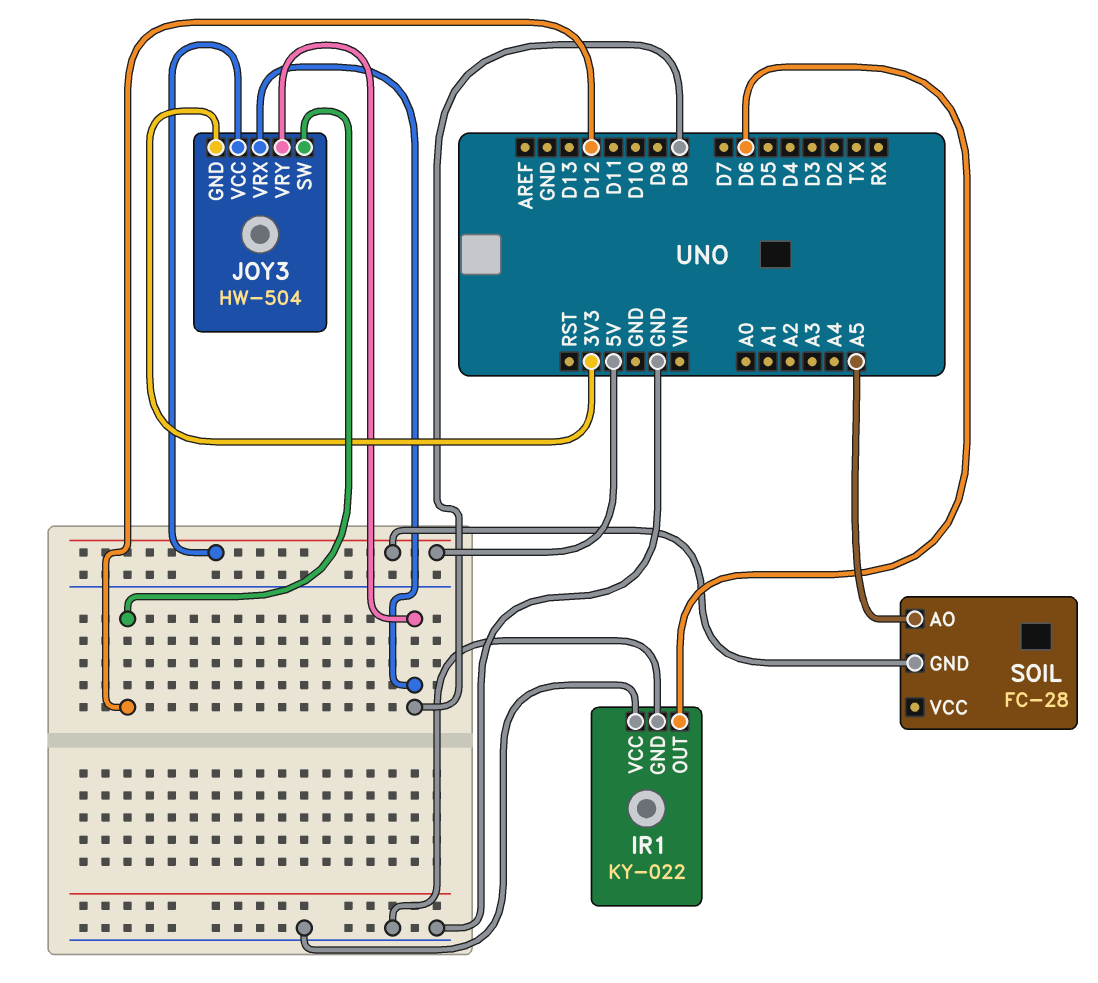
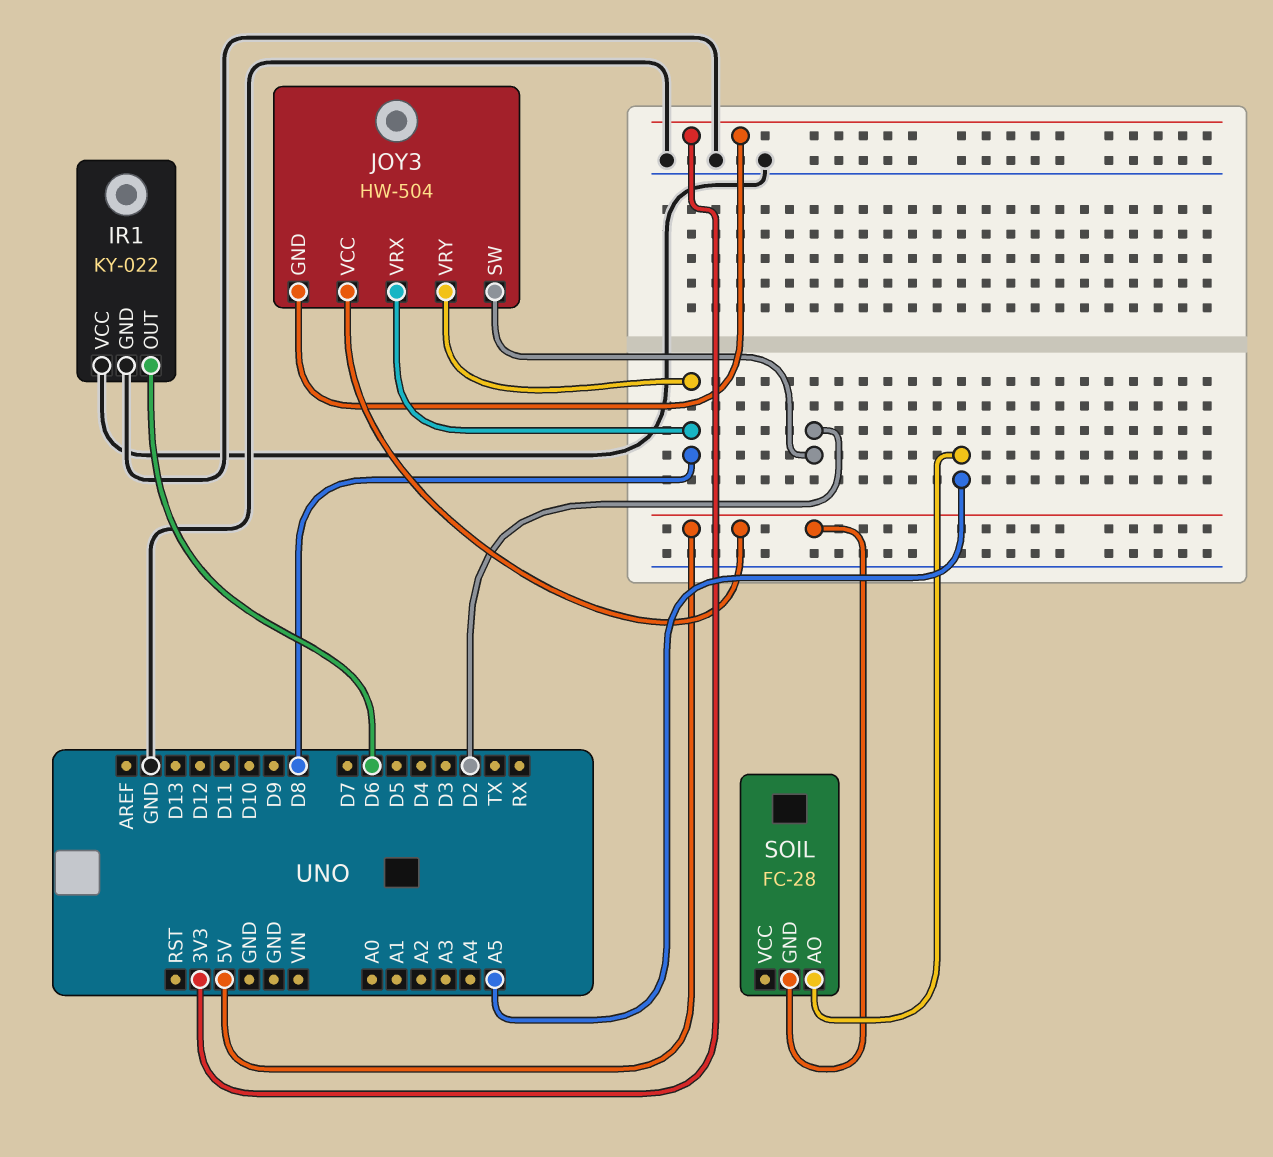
JOY3 pin SW: D12 -> D2

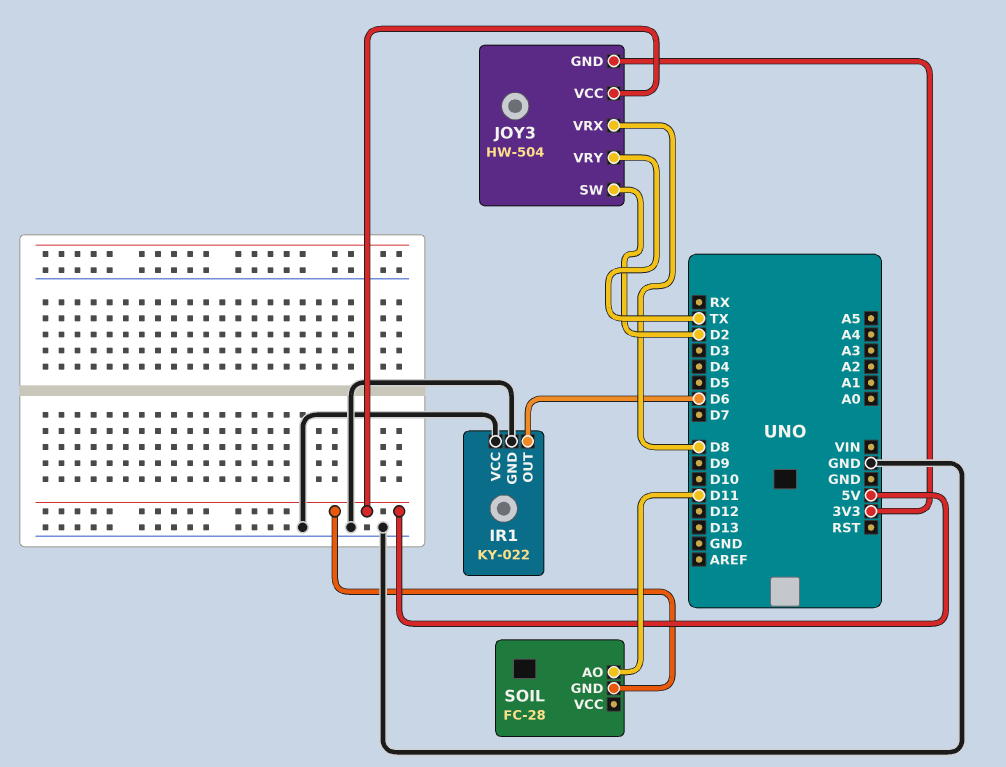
JOY3 pin VRY: D8 -> TX
SOIL pin AO: A5 -> D11

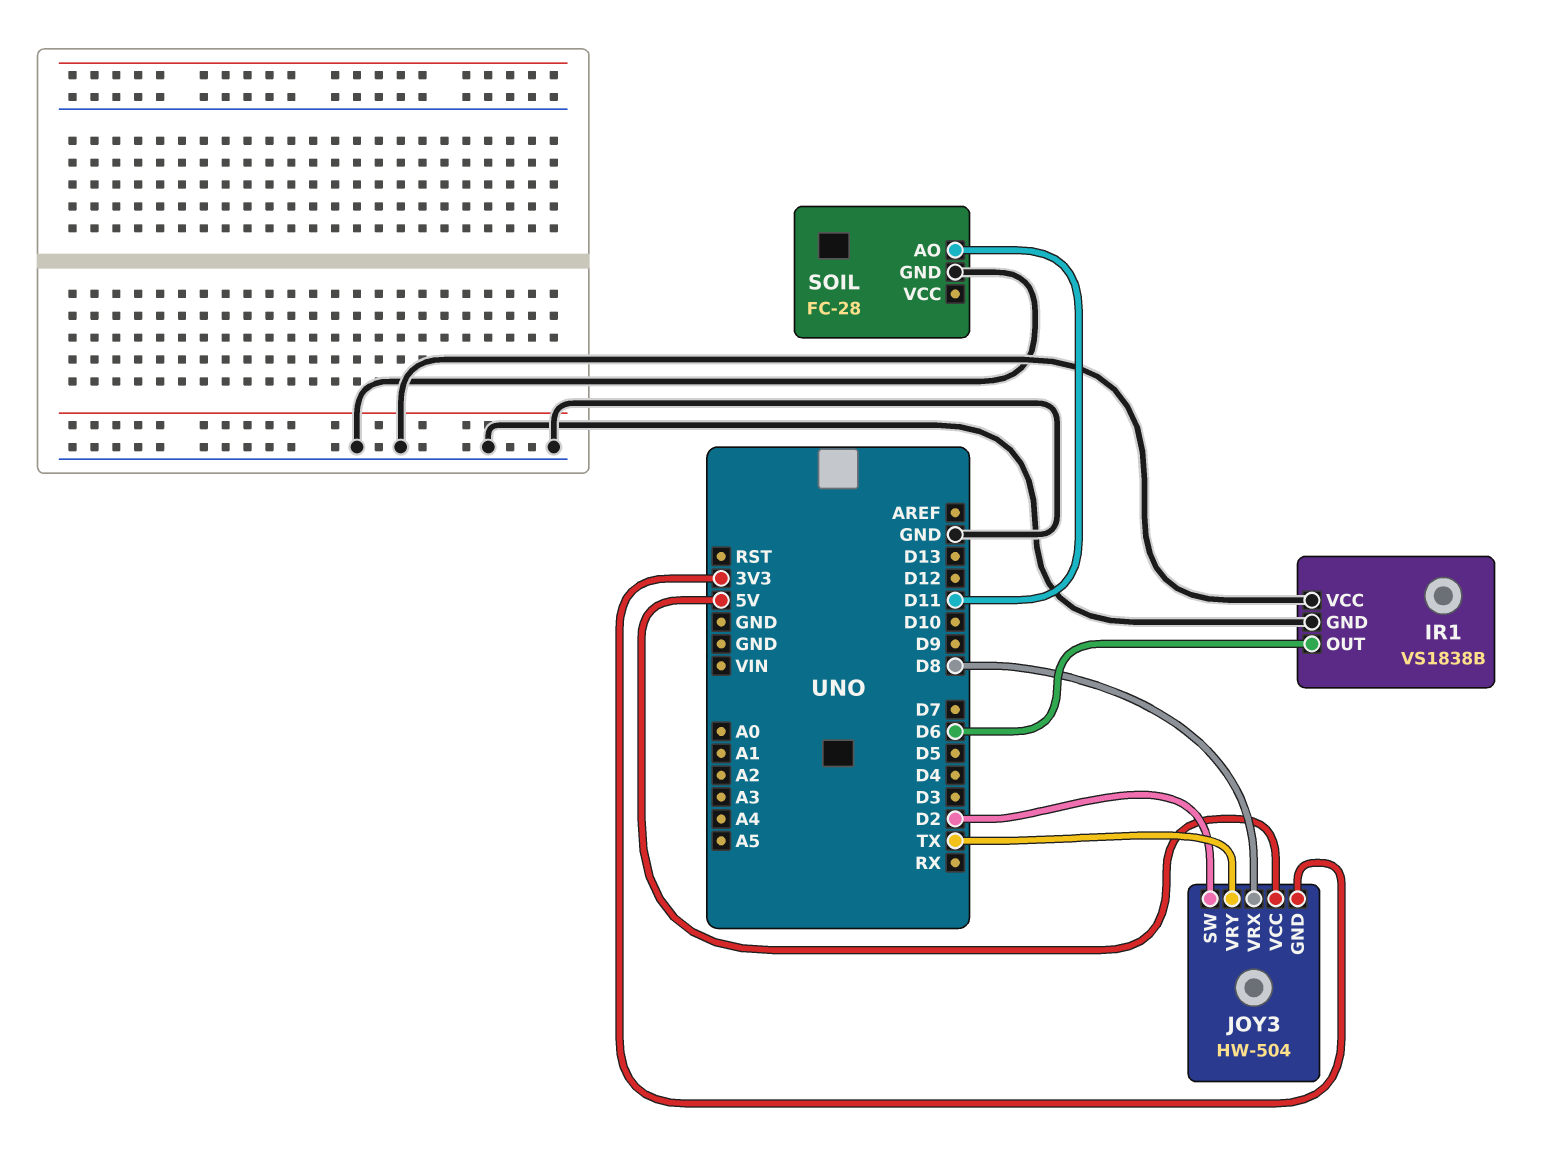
IR1: KY-022 -> VS1838B
SOIL pin GND: 5V -> GND

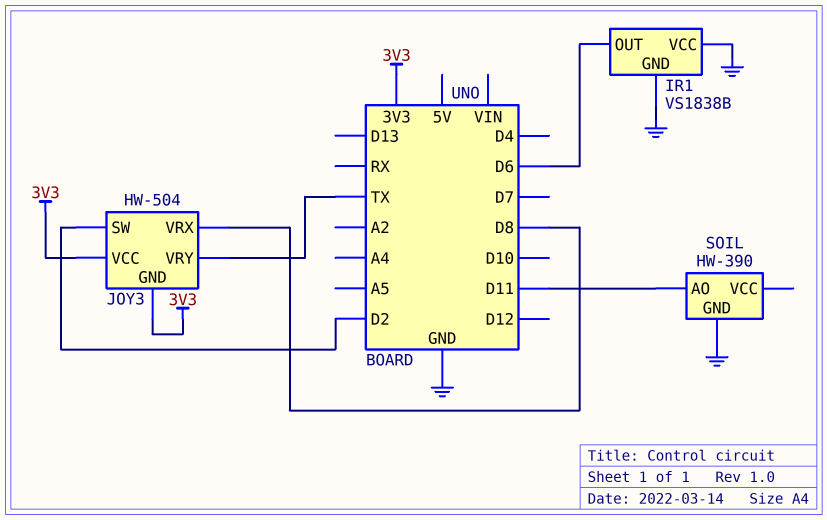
JOY3 pin VCC: 5V -> 3V3
SOIL: FC-28 -> HW-390

